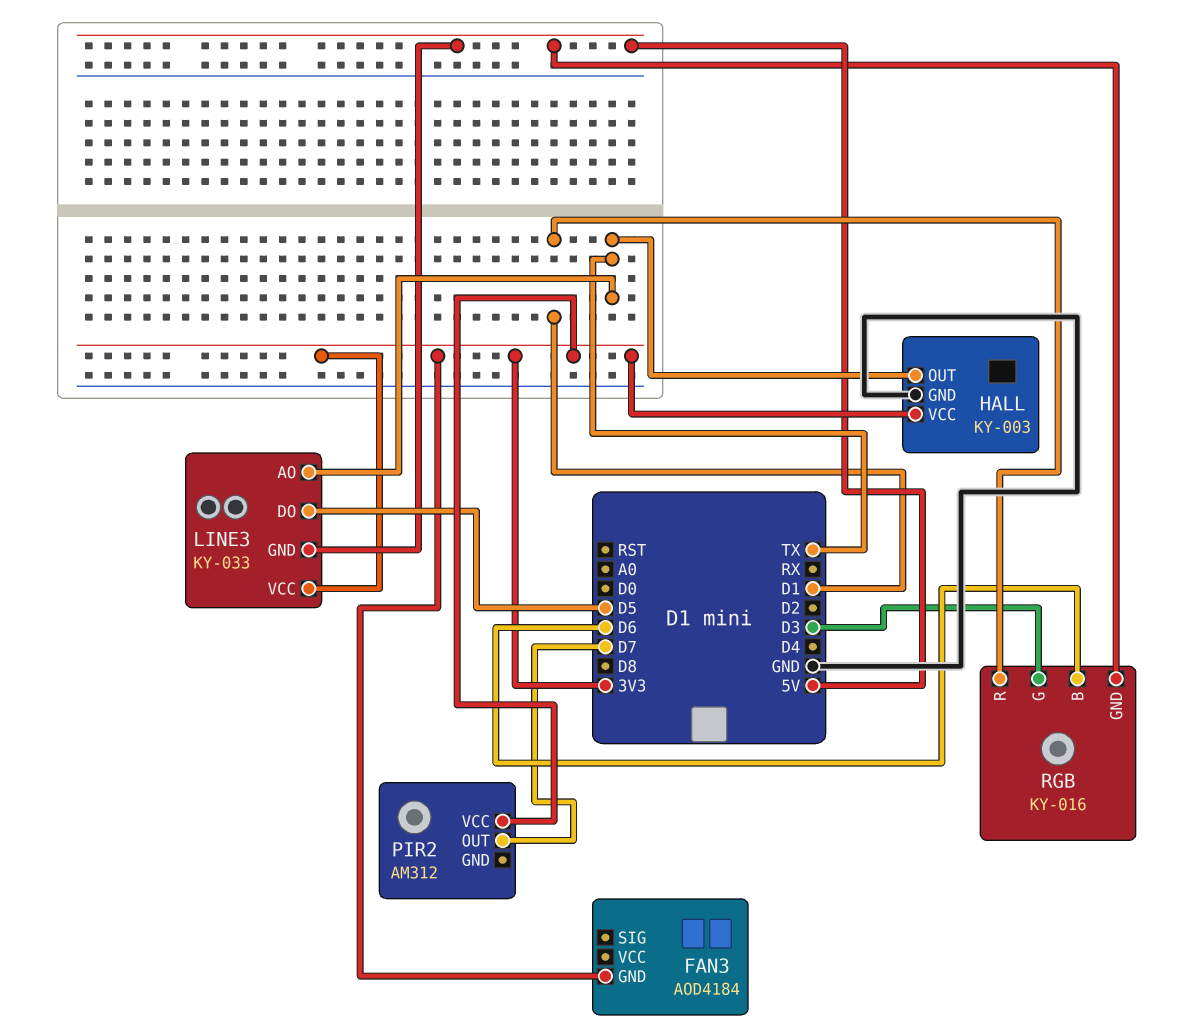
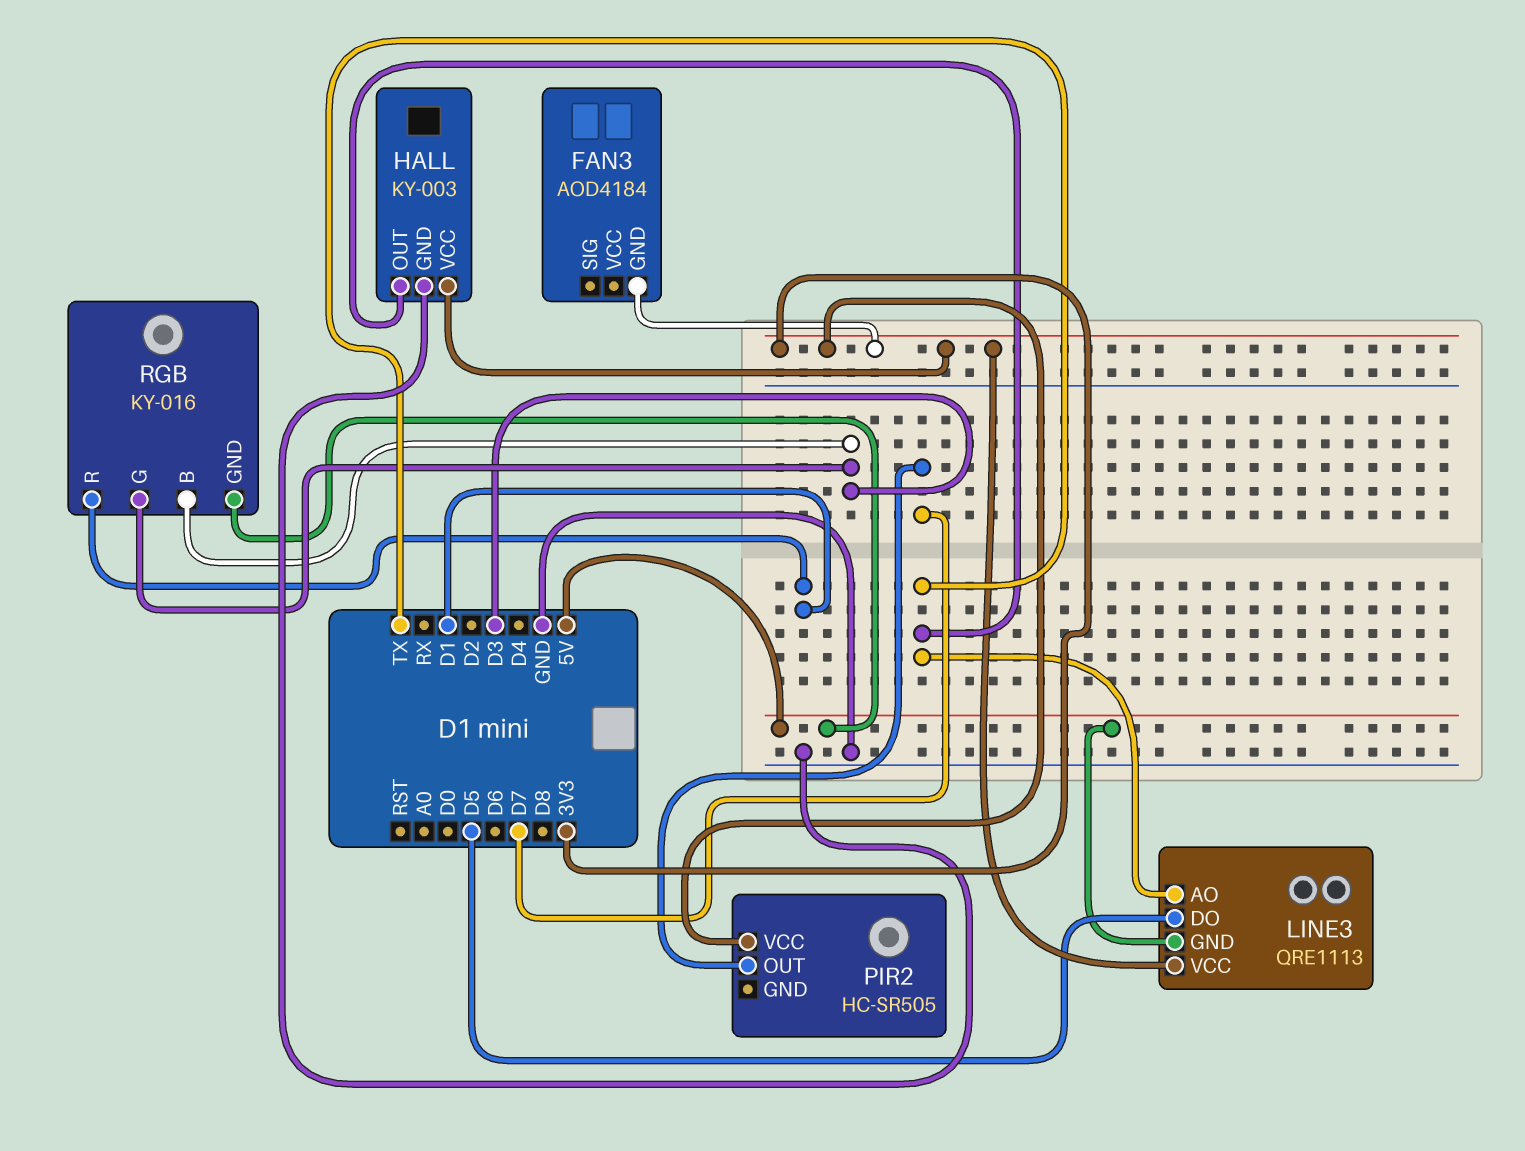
LINE3: KY-033 -> QRE1113
PIR2: AM312 -> HC-SR505
RGB pin B: D6 -> D3

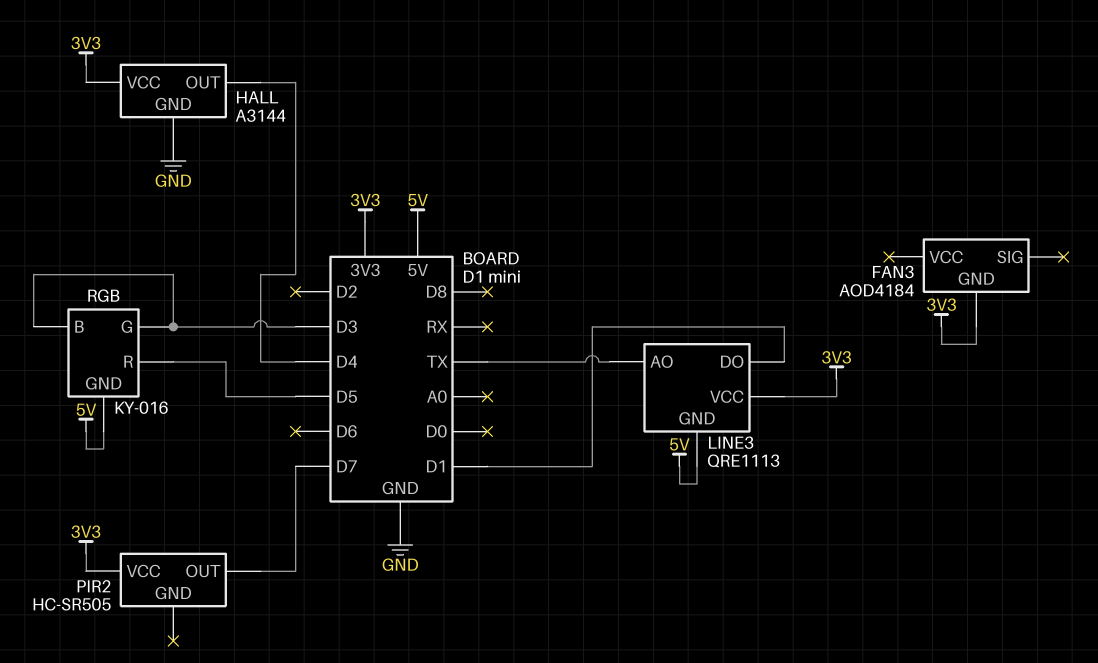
HALL: KY-003 -> A3144
HALL pin OUT: TX -> D4
LINE3 pin DO: D5 -> D1
RGB pin R: D1 -> D5

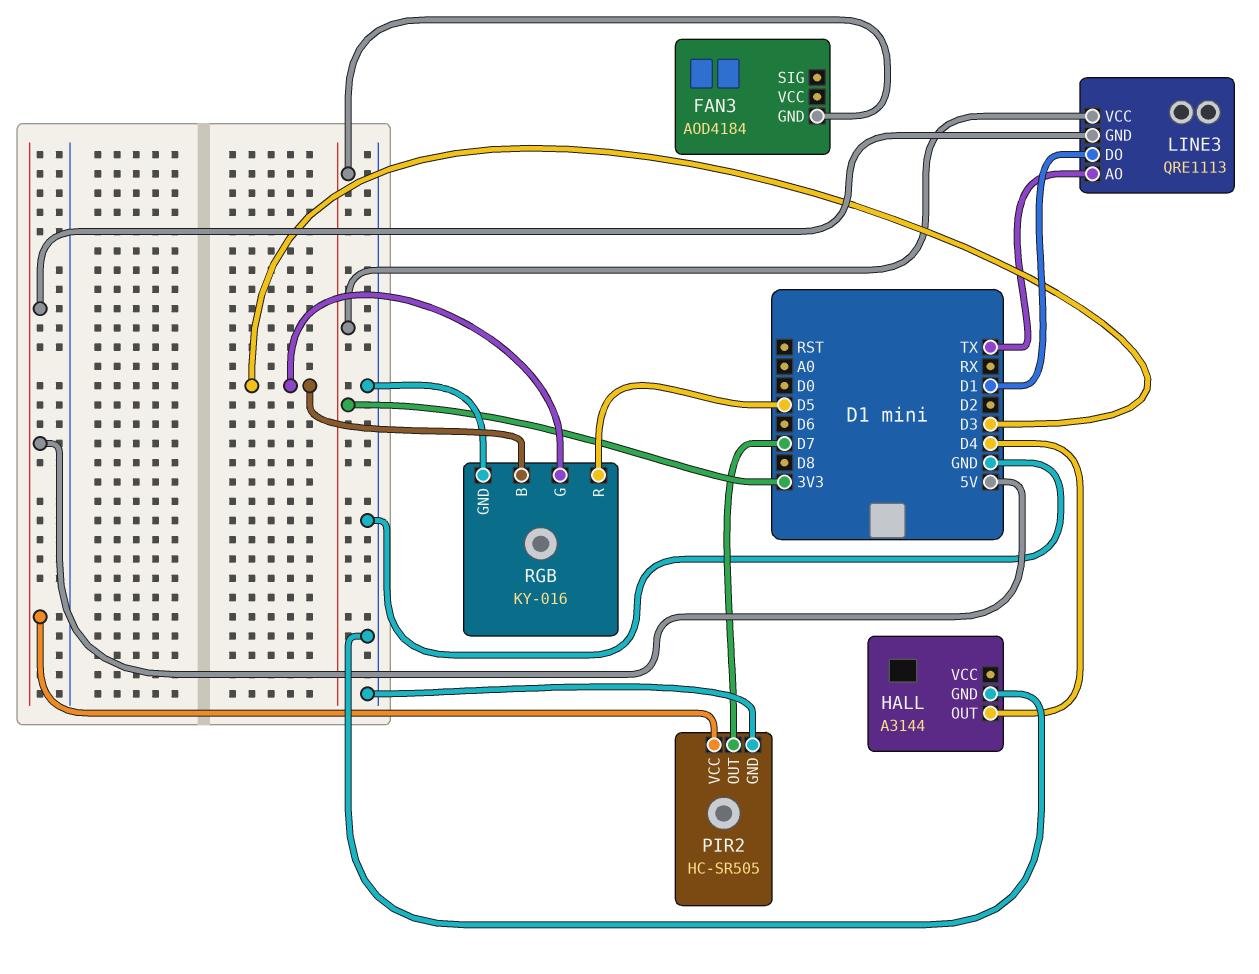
HALL pin VCC: 3V3 -> none
PIR2 pin GND: none -> GND
PIR2 pin VCC: 3V3 -> 5V
RGB pin GND: 5V -> GND

